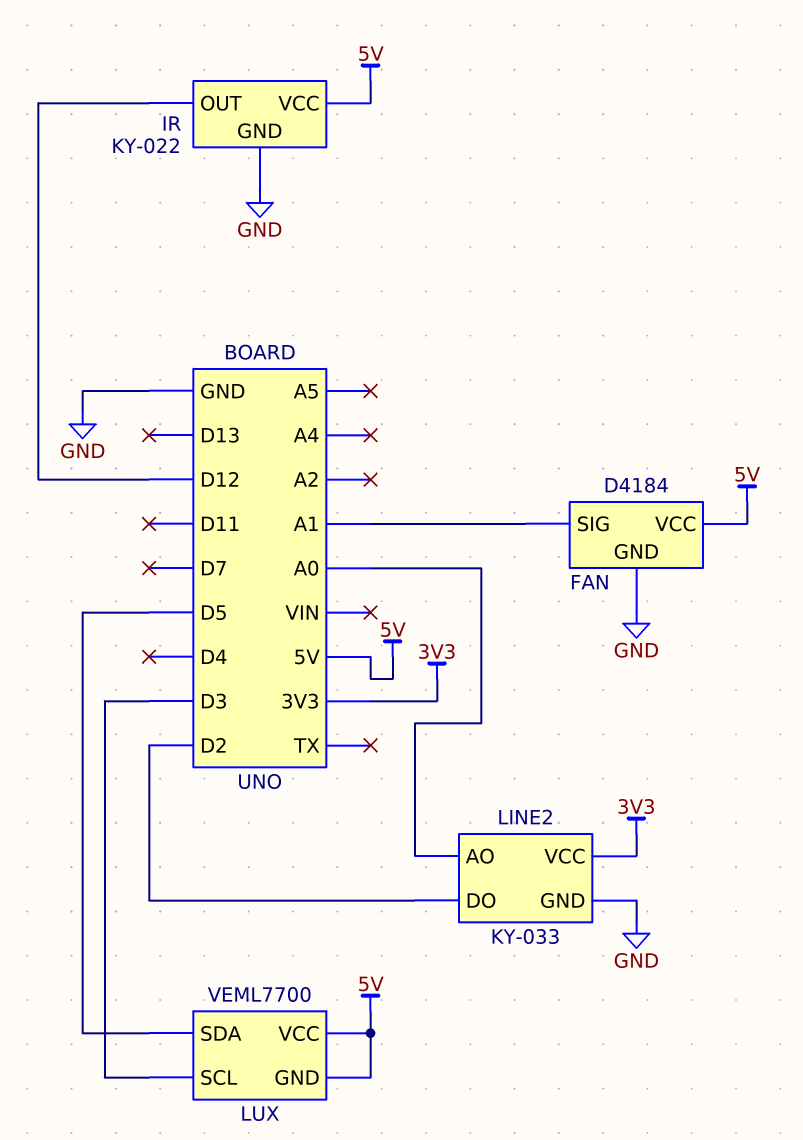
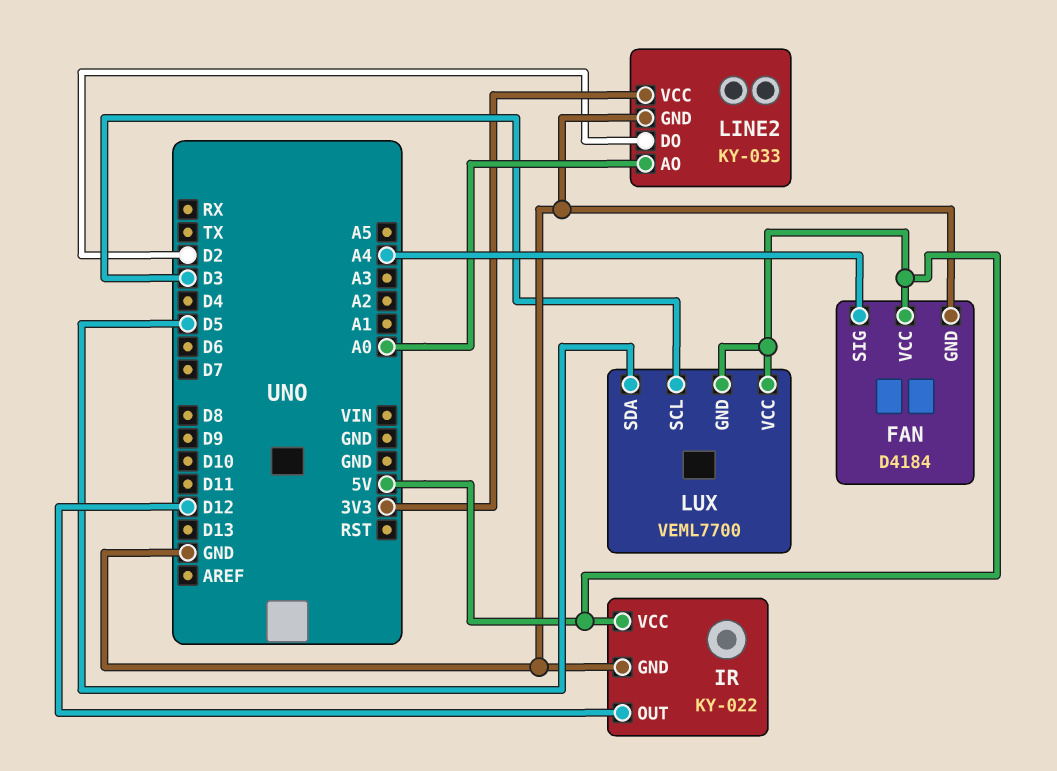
FAN pin SIG: A1 -> A4

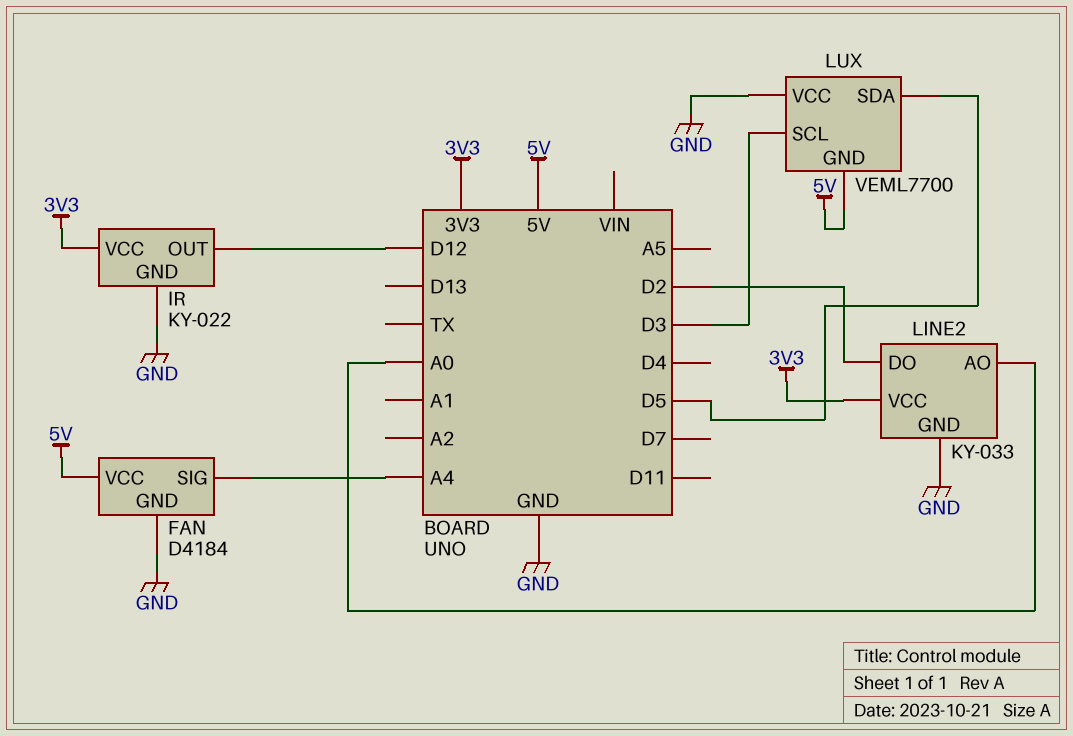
IR pin VCC: 5V -> 3V3
LUX pin VCC: 5V -> GND

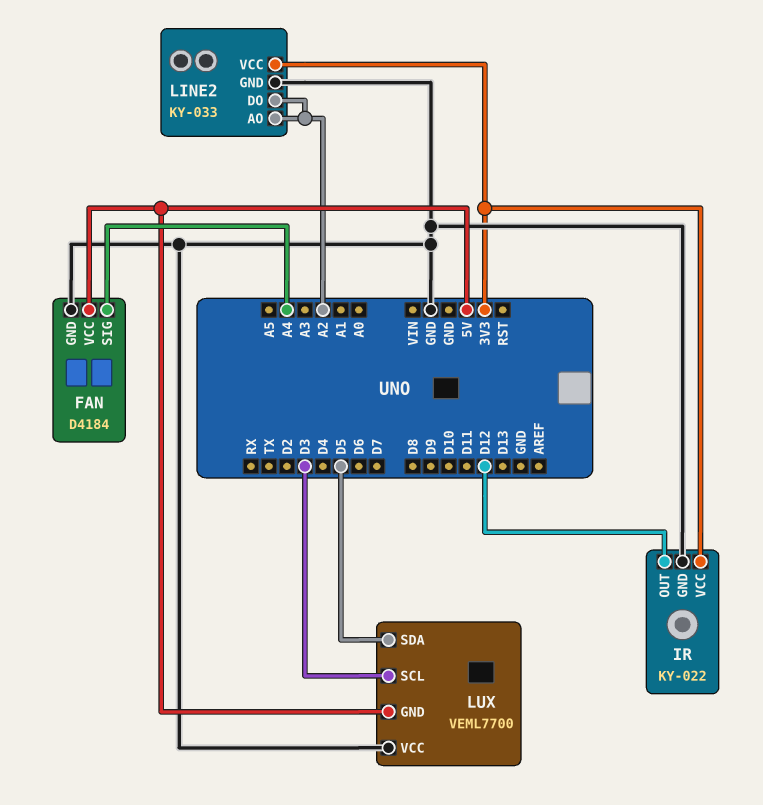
LINE2 pin AO: A0 -> A2
LINE2 pin DO: D2 -> A2

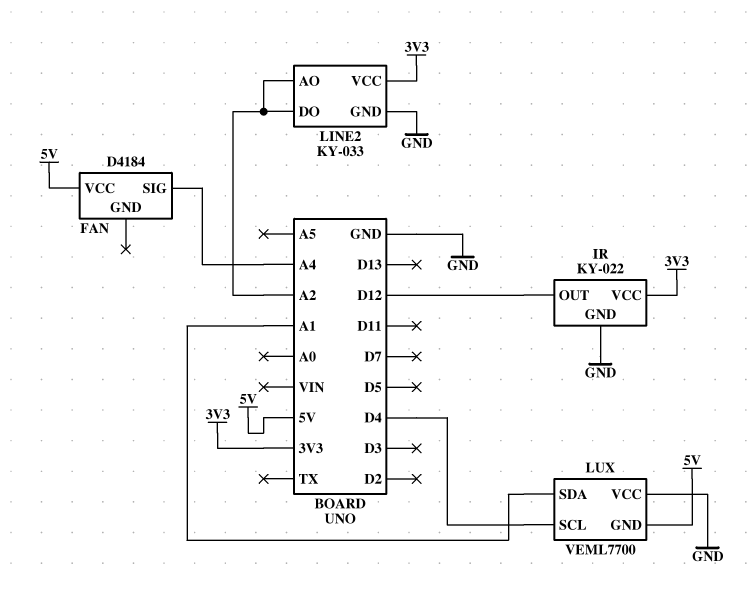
FAN pin GND: GND -> none
LUX pin SCL: D3 -> D4
LUX pin SDA: D5 -> A1

